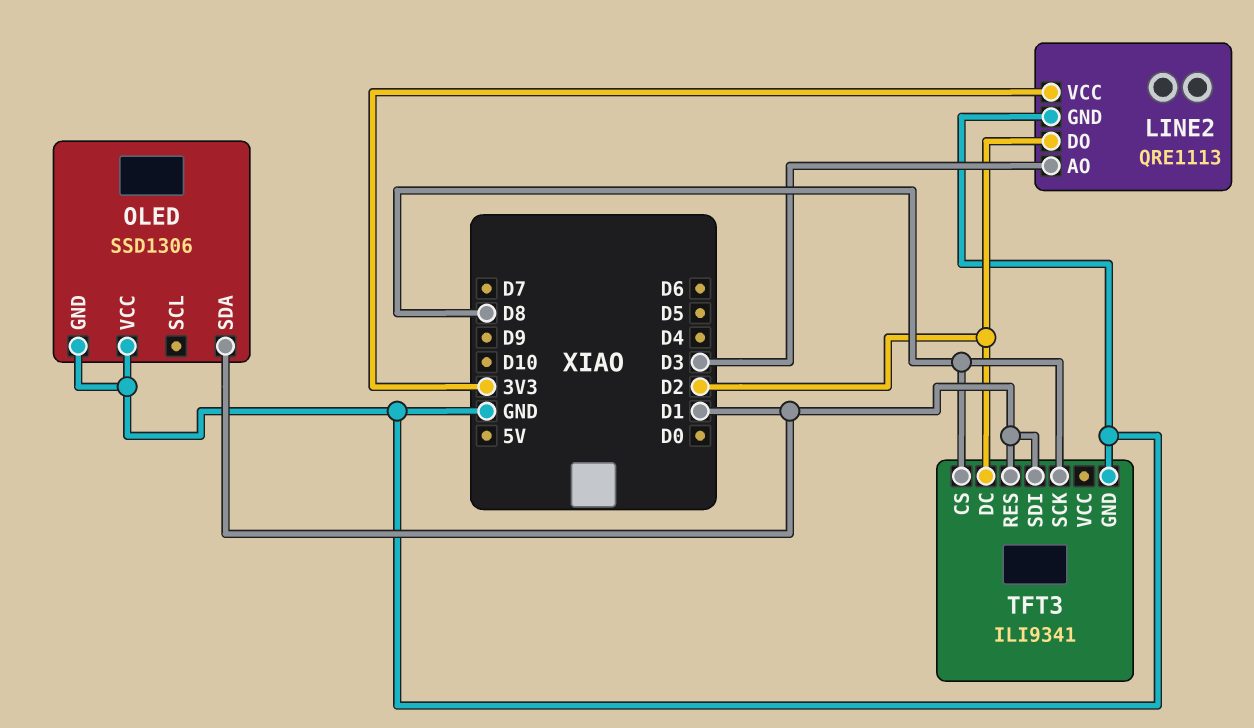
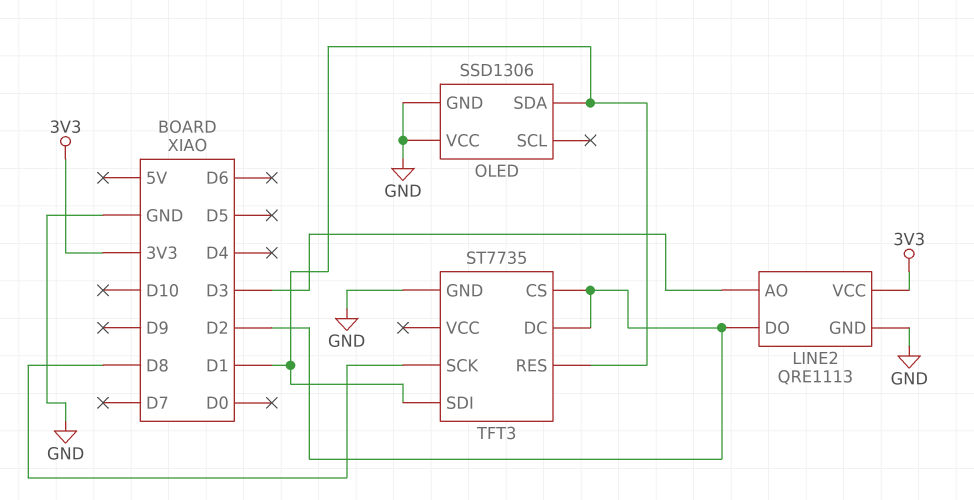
TFT3: ILI9341 -> ST7735
TFT3 pin CS: D8 -> D2

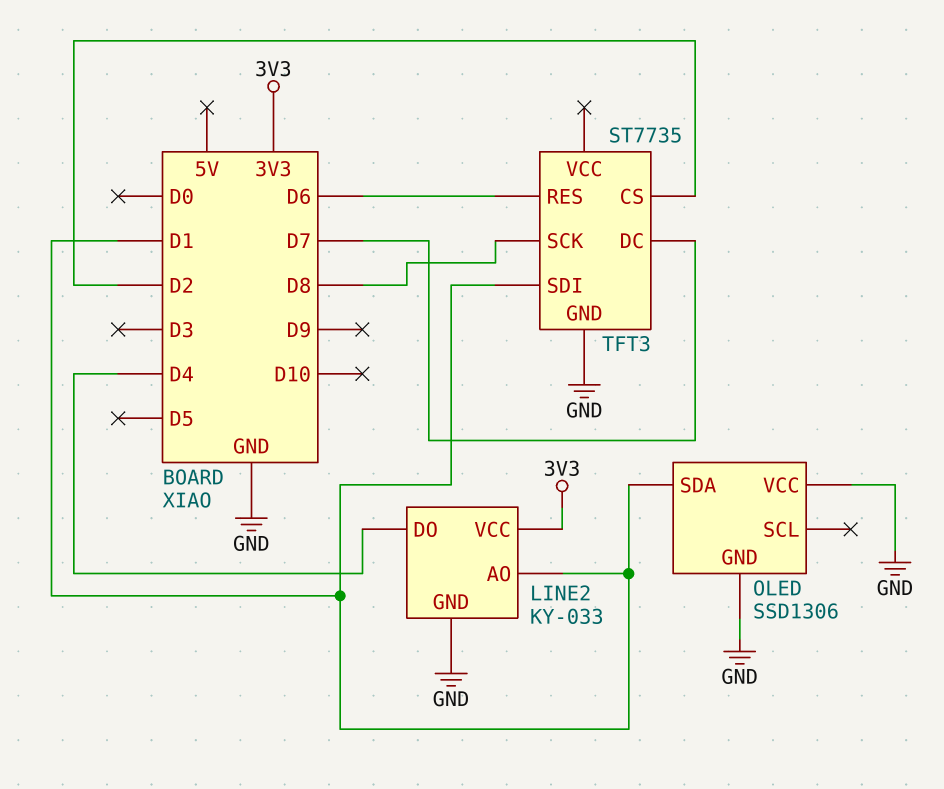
LINE2: QRE1113 -> KY-033
LINE2 pin AO: D3 -> D1
LINE2 pin DO: D2 -> D4
TFT3 pin DC: D2 -> D7
TFT3 pin RES: D1 -> D6

